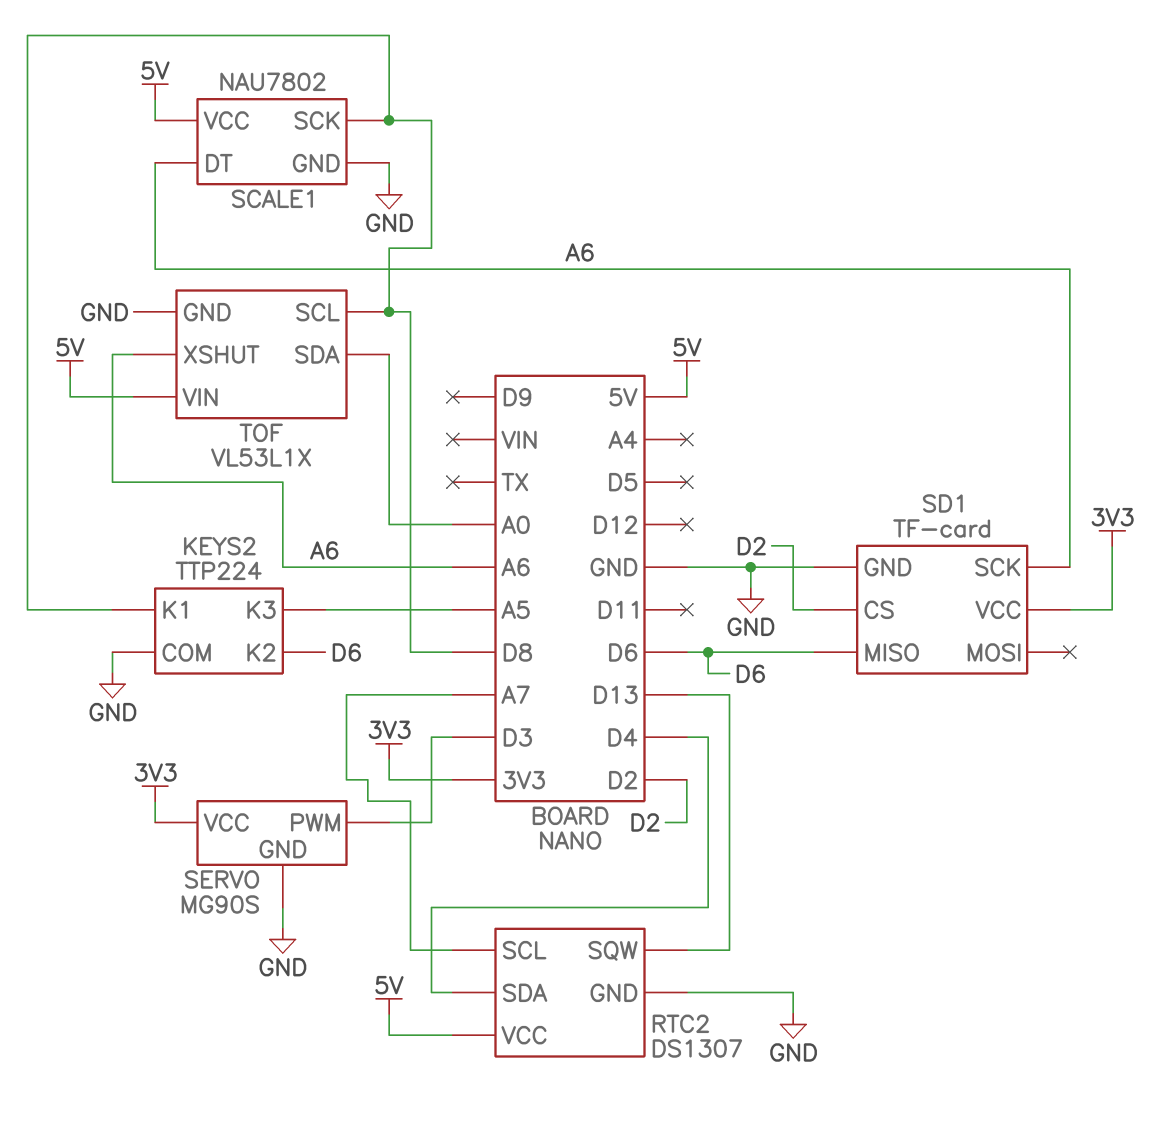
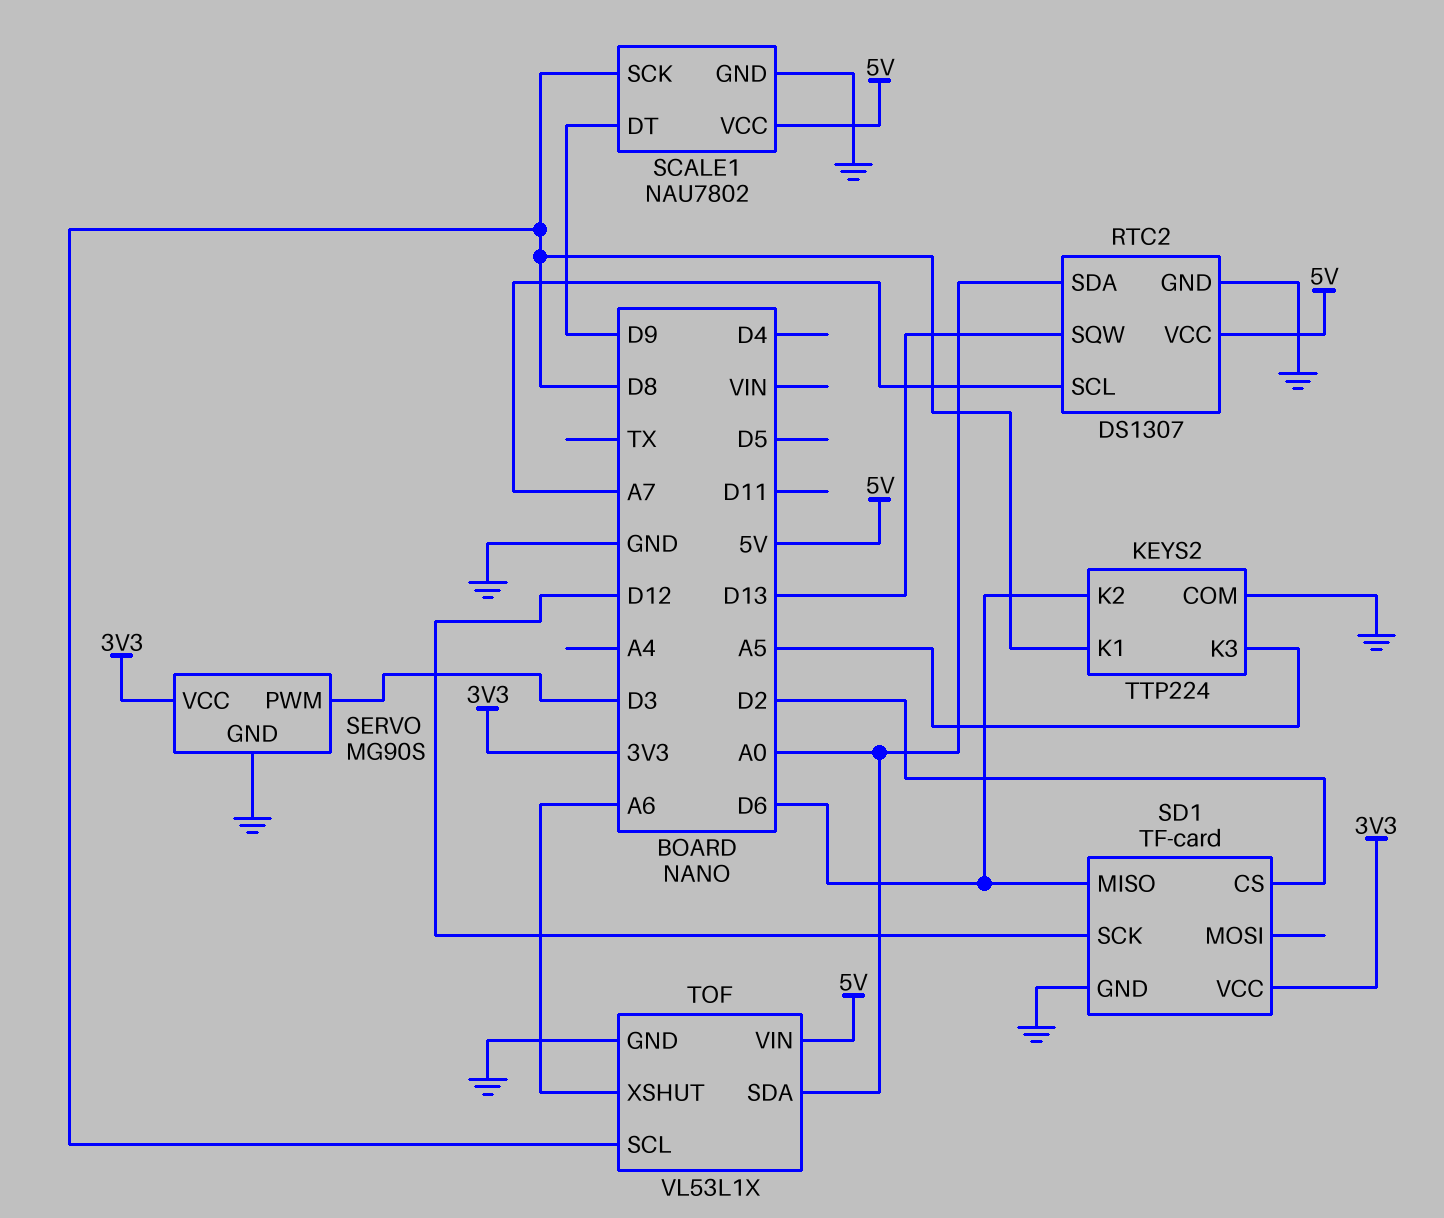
RTC2 pin SDA: D4 -> A0
SCALE1 pin DT: A6 -> D9
SD1 pin SCK: A6 -> D12

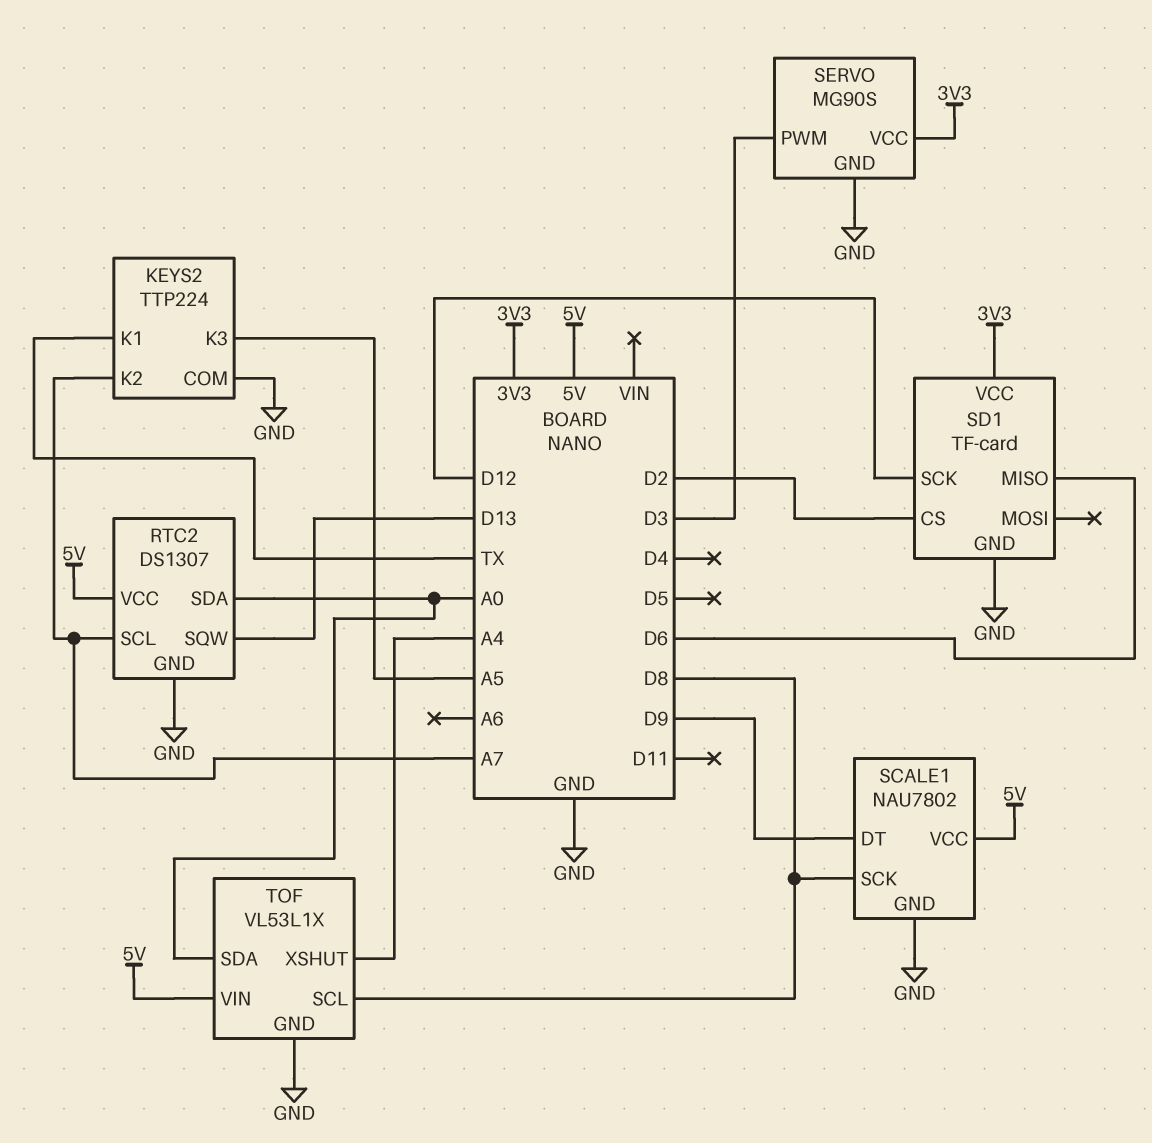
KEYS2 pin K1: D8 -> TX
KEYS2 pin K2: D6 -> A7
TOF pin XSHUT: A6 -> A4

